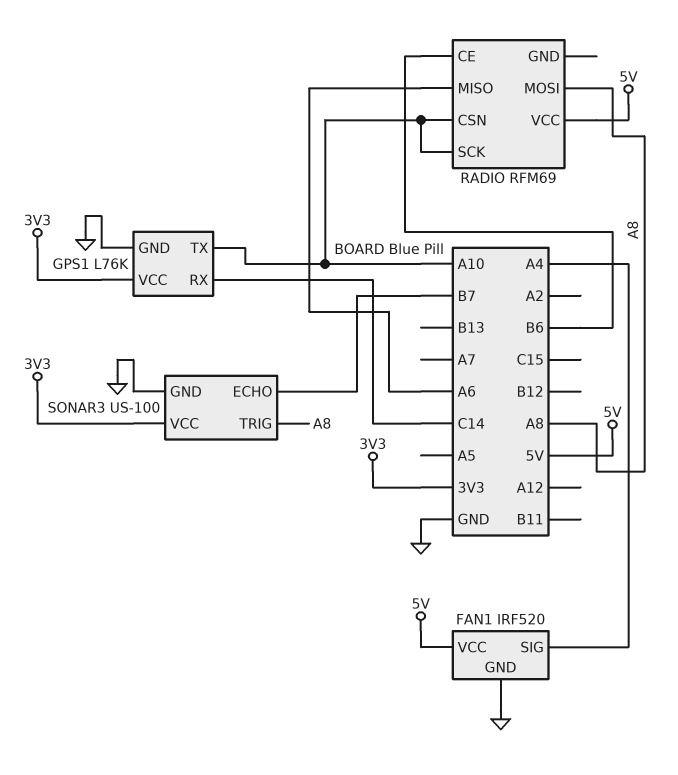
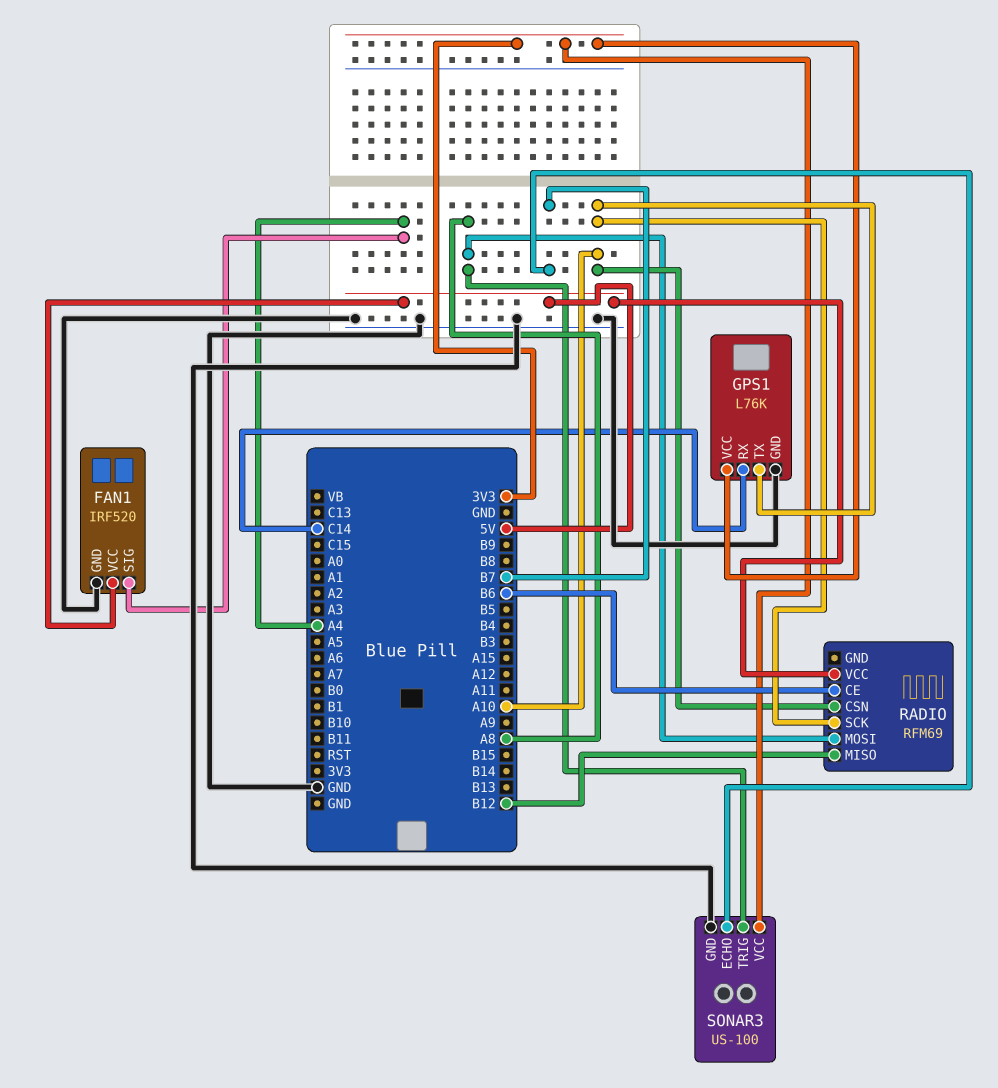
RADIO pin MISO: A6 -> B12

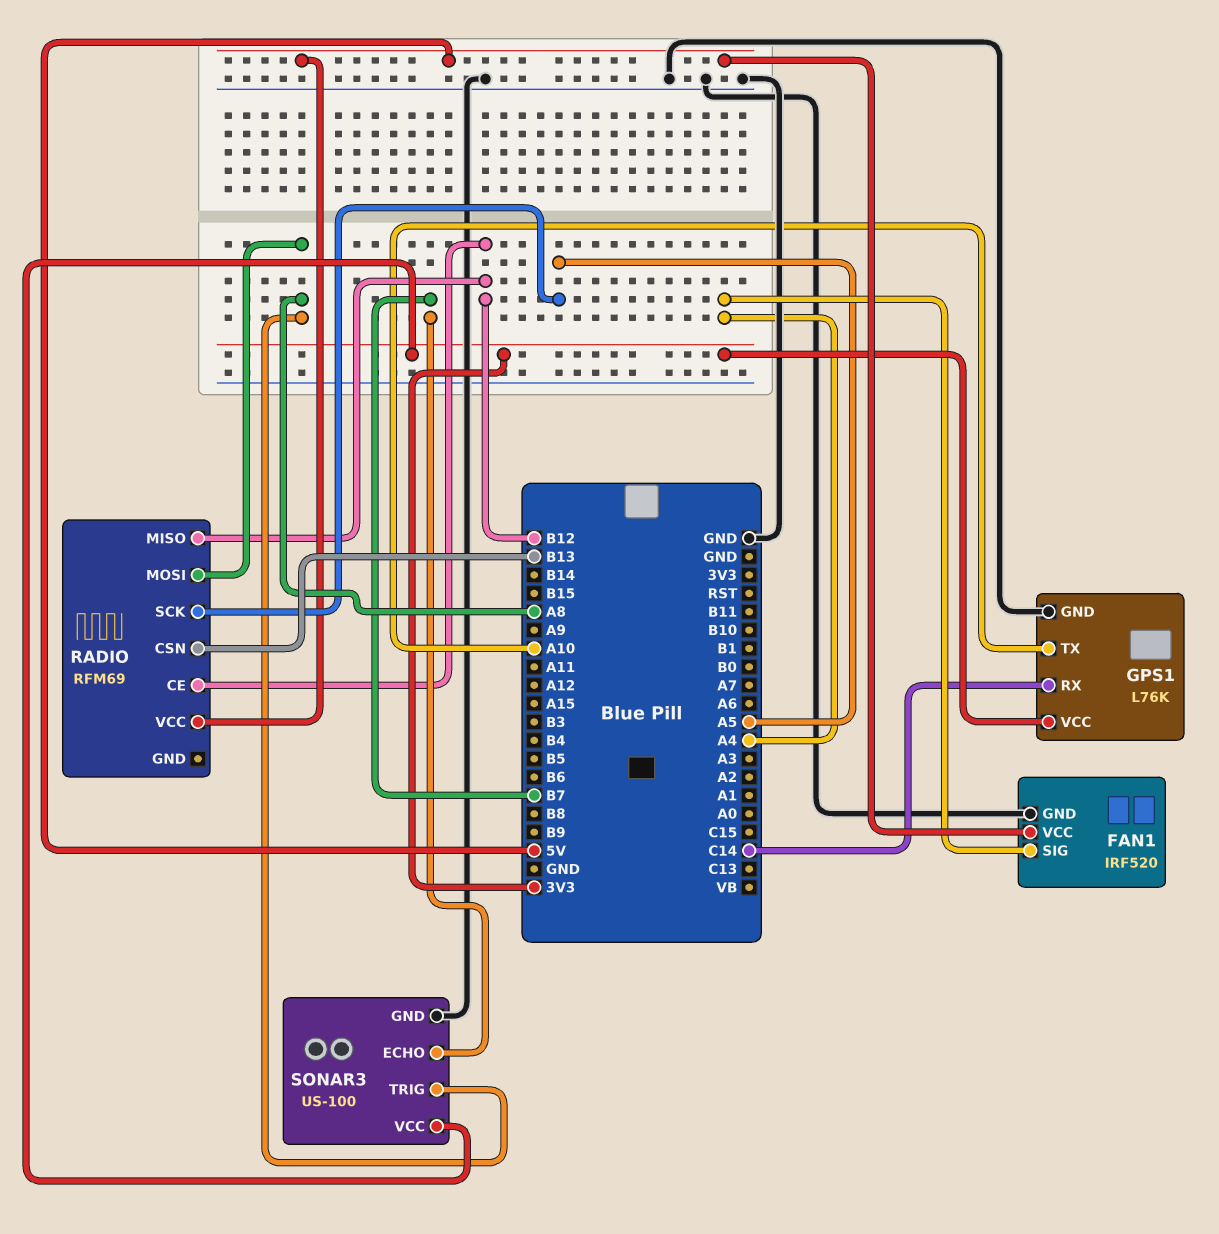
RADIO pin CE: B6 -> B12
RADIO pin CSN: A10 -> B13
RADIO pin SCK: A10 -> A5

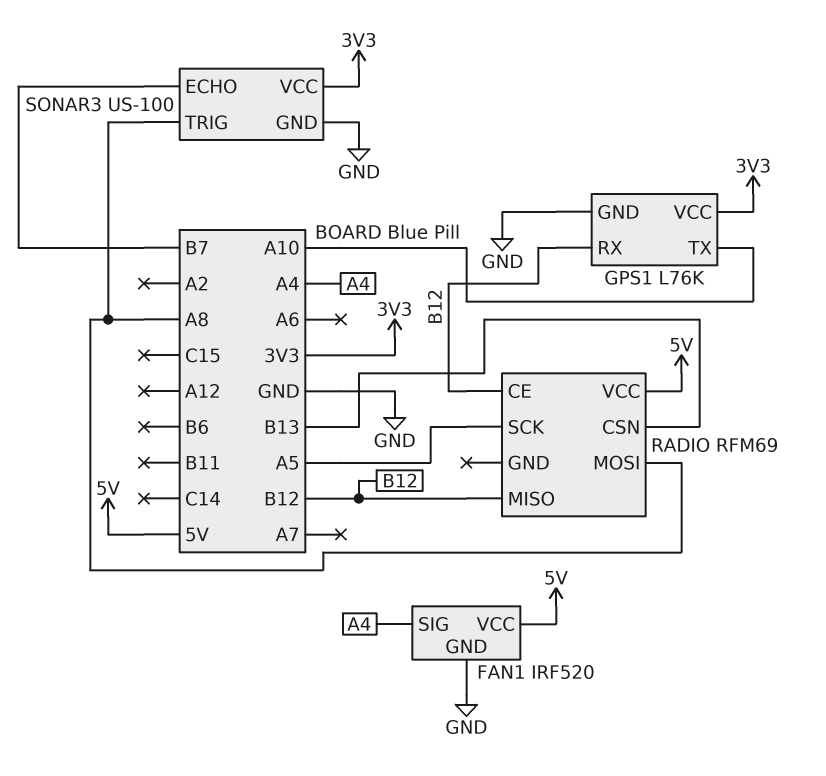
GPS1 pin RX: C14 -> B12

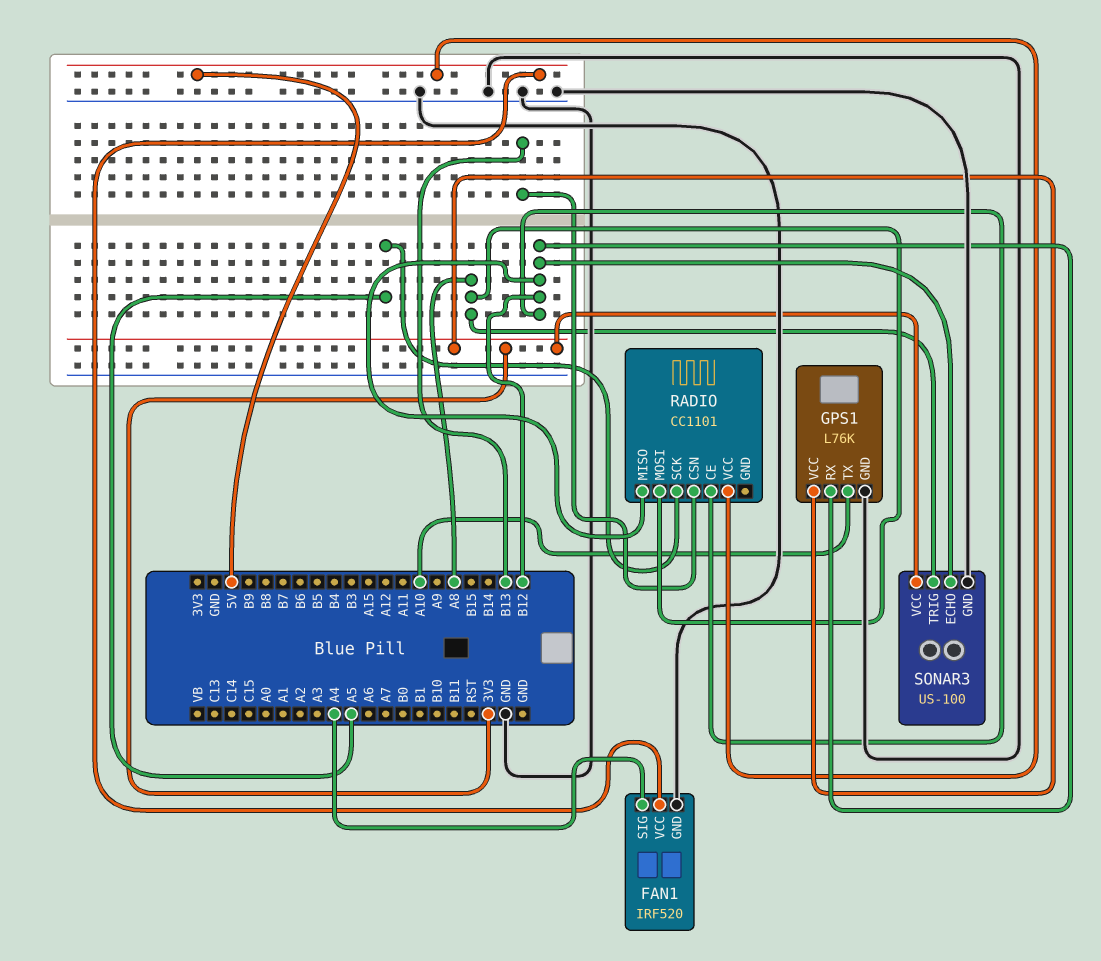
RADIO: RFM69 -> CC1101
SONAR3 pin ECHO: B7 -> B12

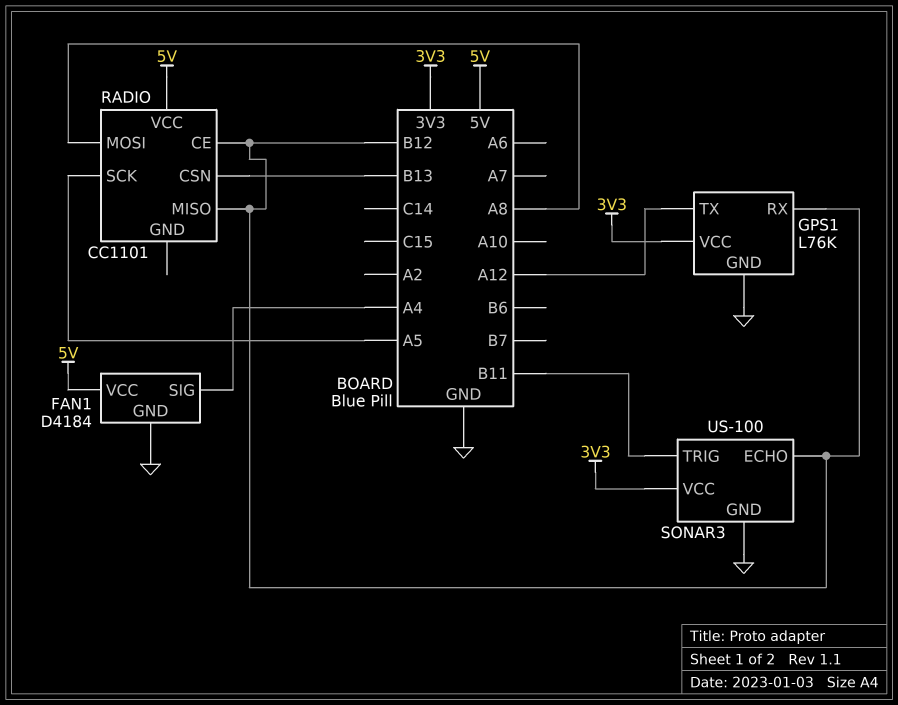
FAN1: IRF520 -> D4184
GPS1 pin TX: A10 -> A12
SONAR3 pin TRIG: A8 -> B11

